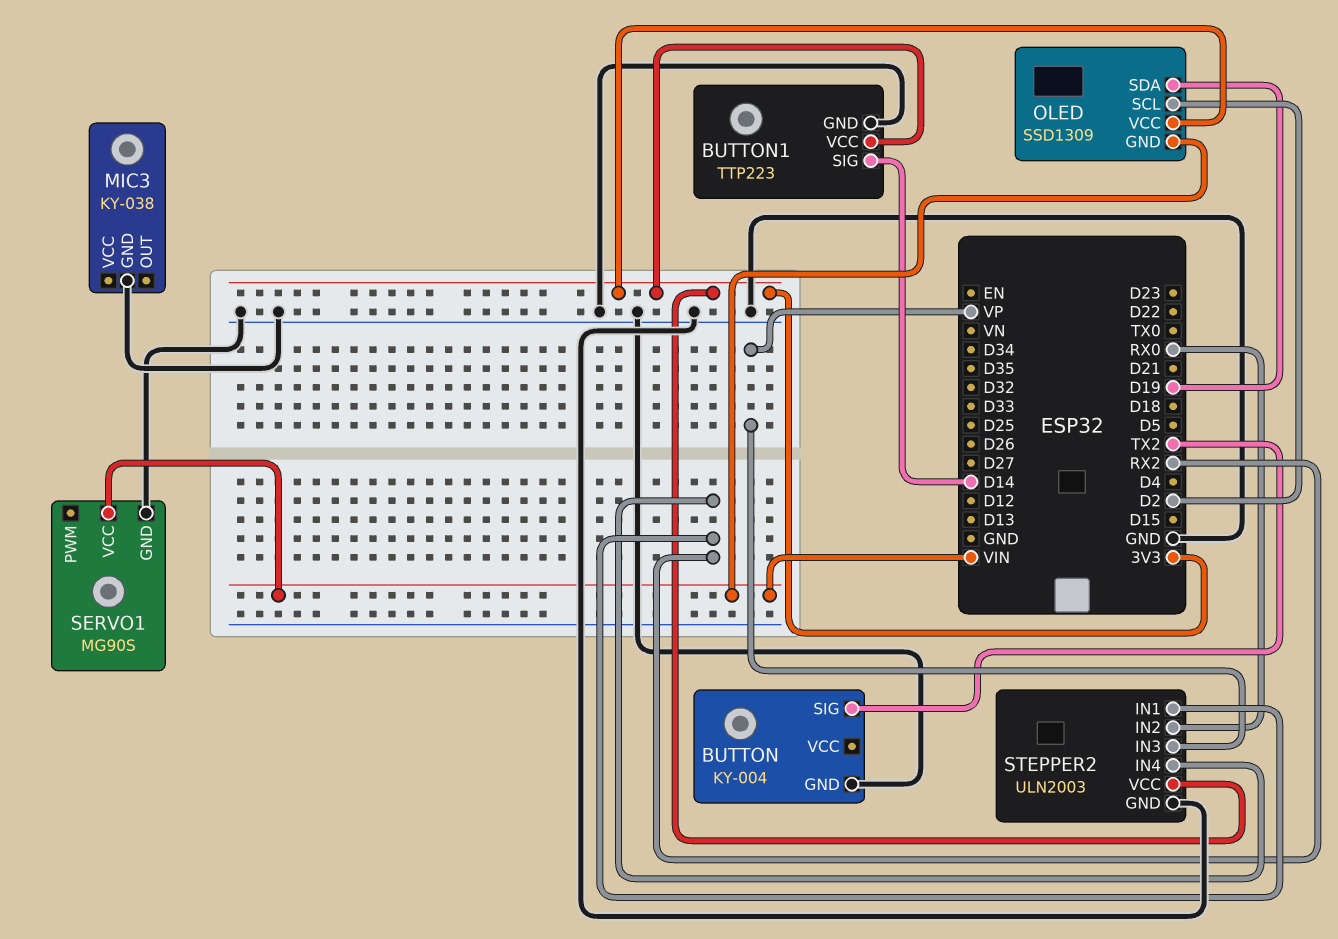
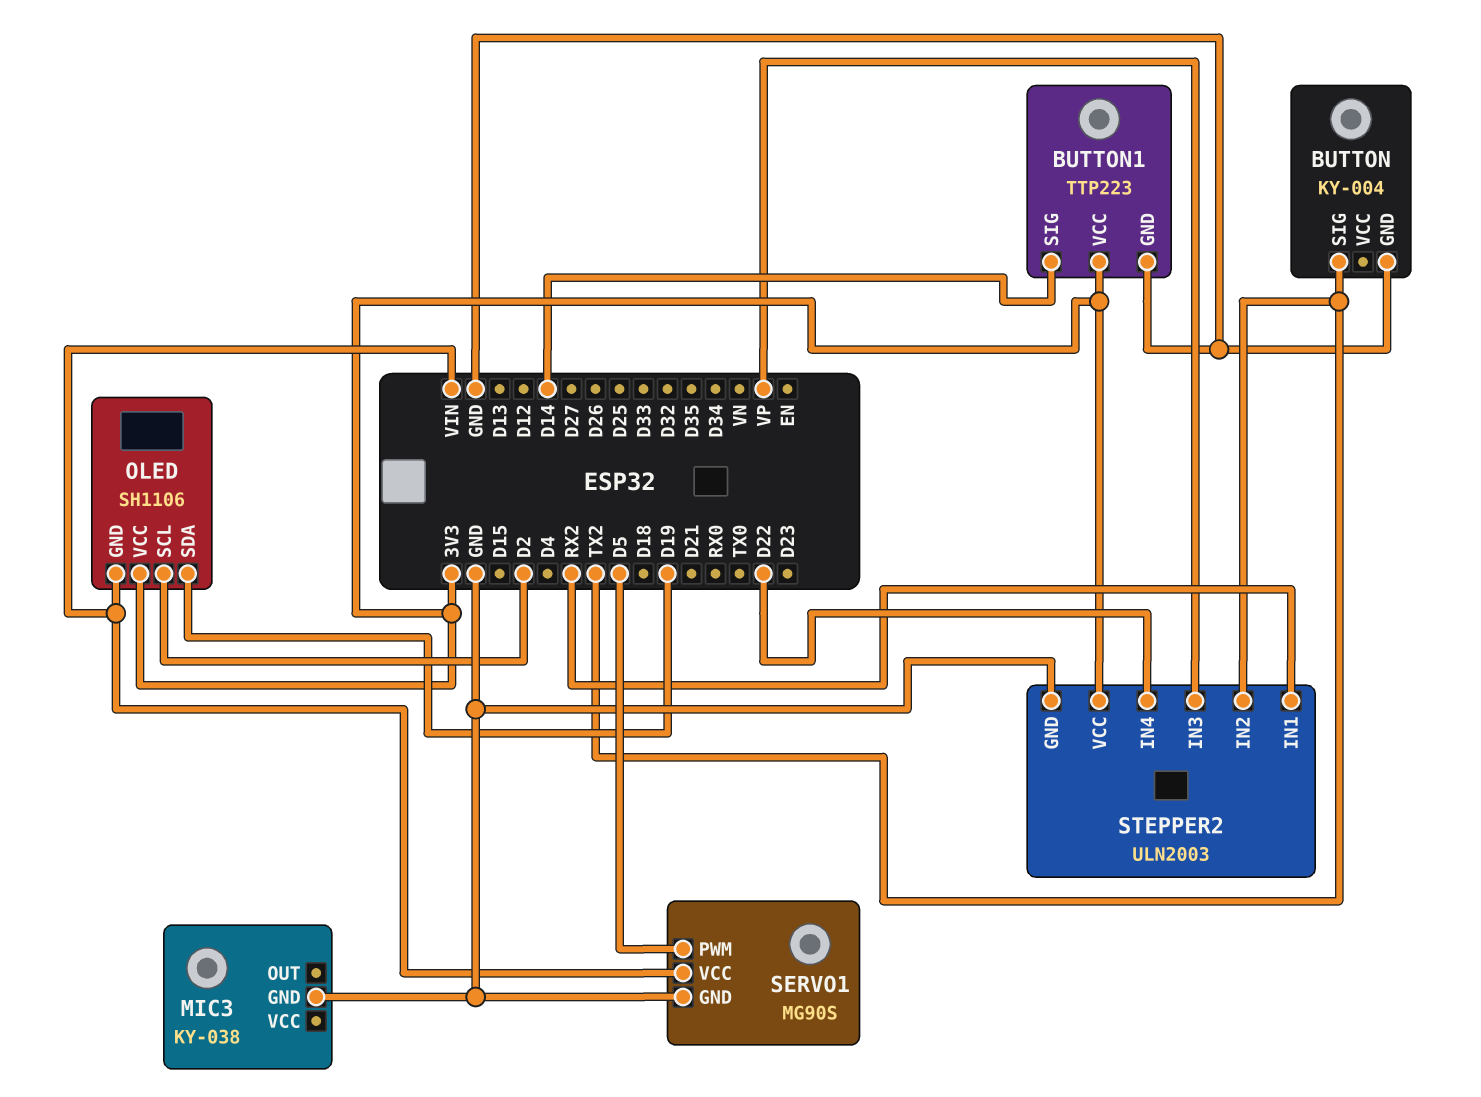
OLED: SSD1309 -> SH1106
SERVO1 pin PWM: none -> D5
STEPPER2 pin IN2: RX0 -> TX2
STEPPER2 pin IN4: RX2 -> D22

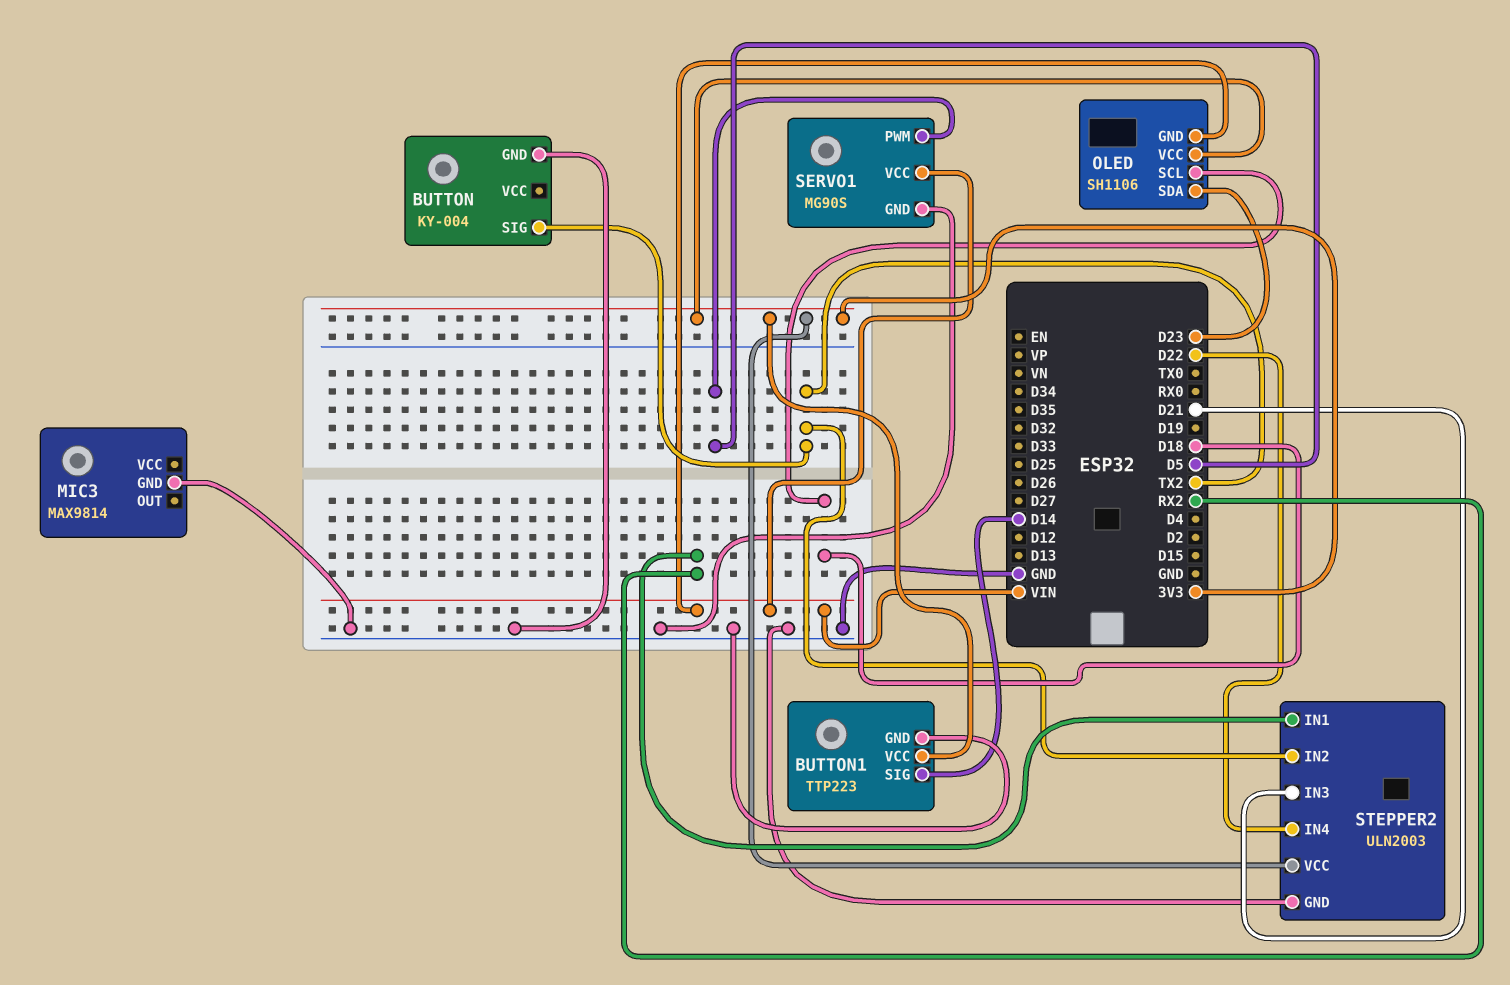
MIC3: KY-038 -> MAX9814
OLED pin SCL: D2 -> D18
OLED pin SDA: D19 -> D23
STEPPER2 pin IN3: VP -> D21

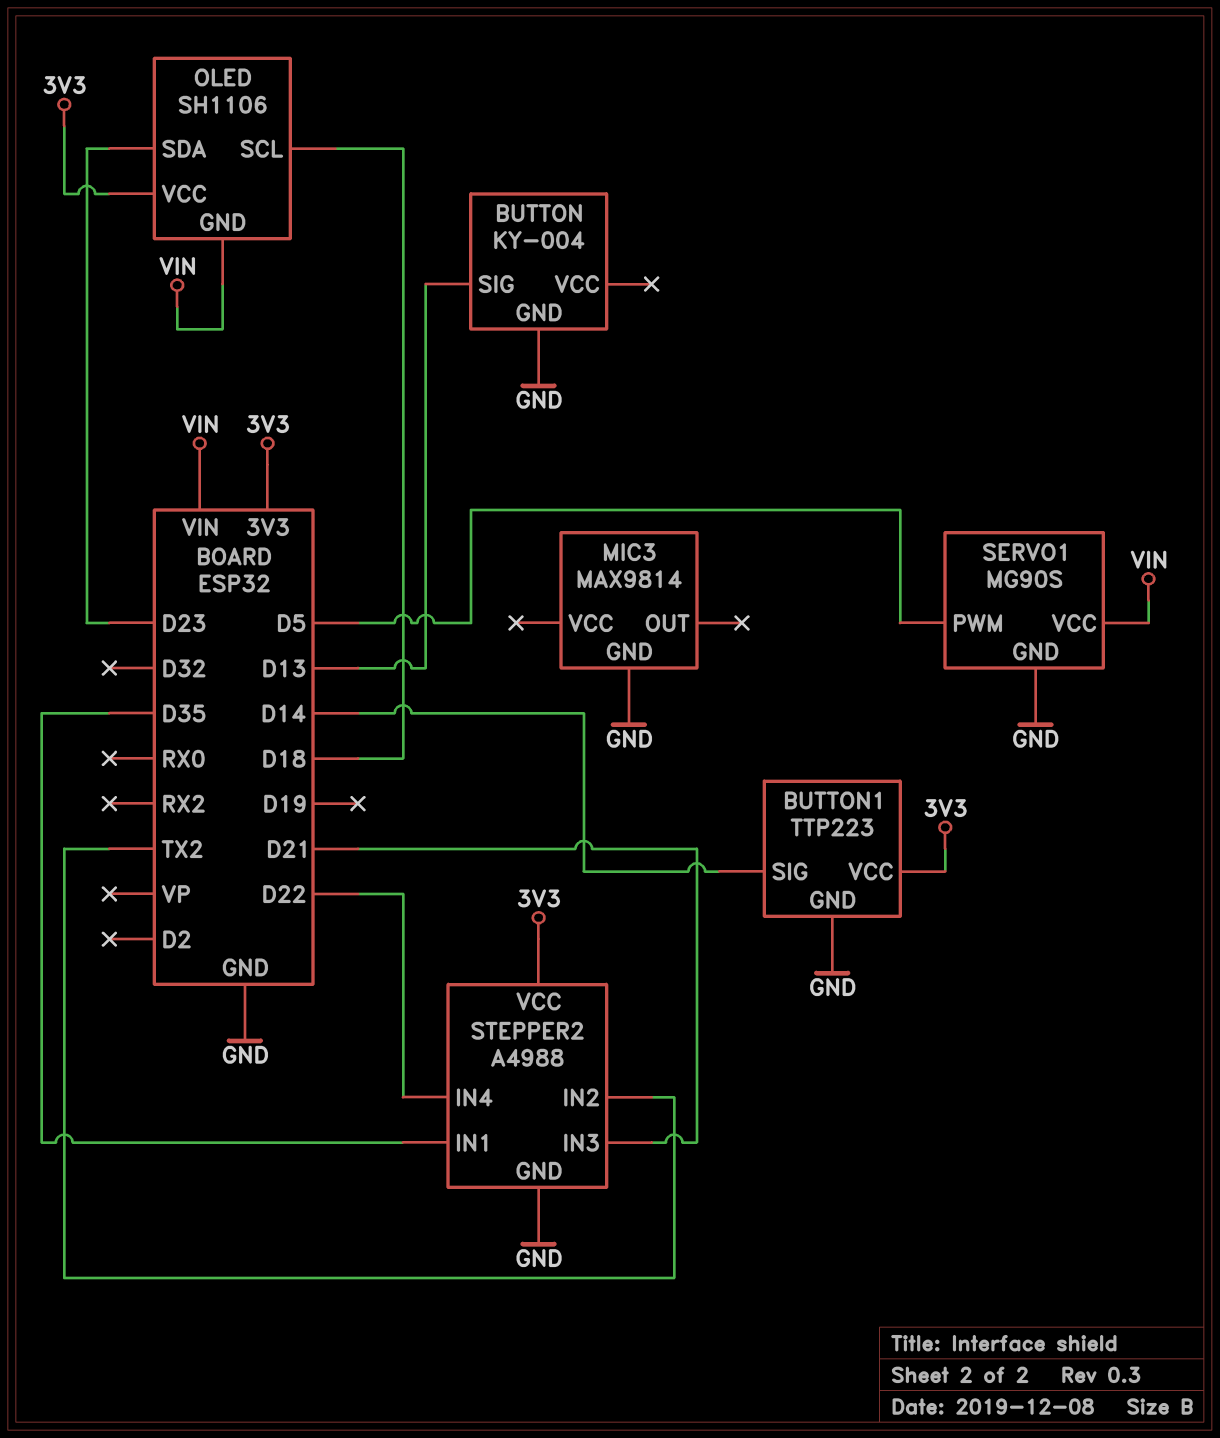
BUTTON pin SIG: TX2 -> D13
STEPPER2: ULN2003 -> A4988
STEPPER2 pin IN1: RX2 -> D35

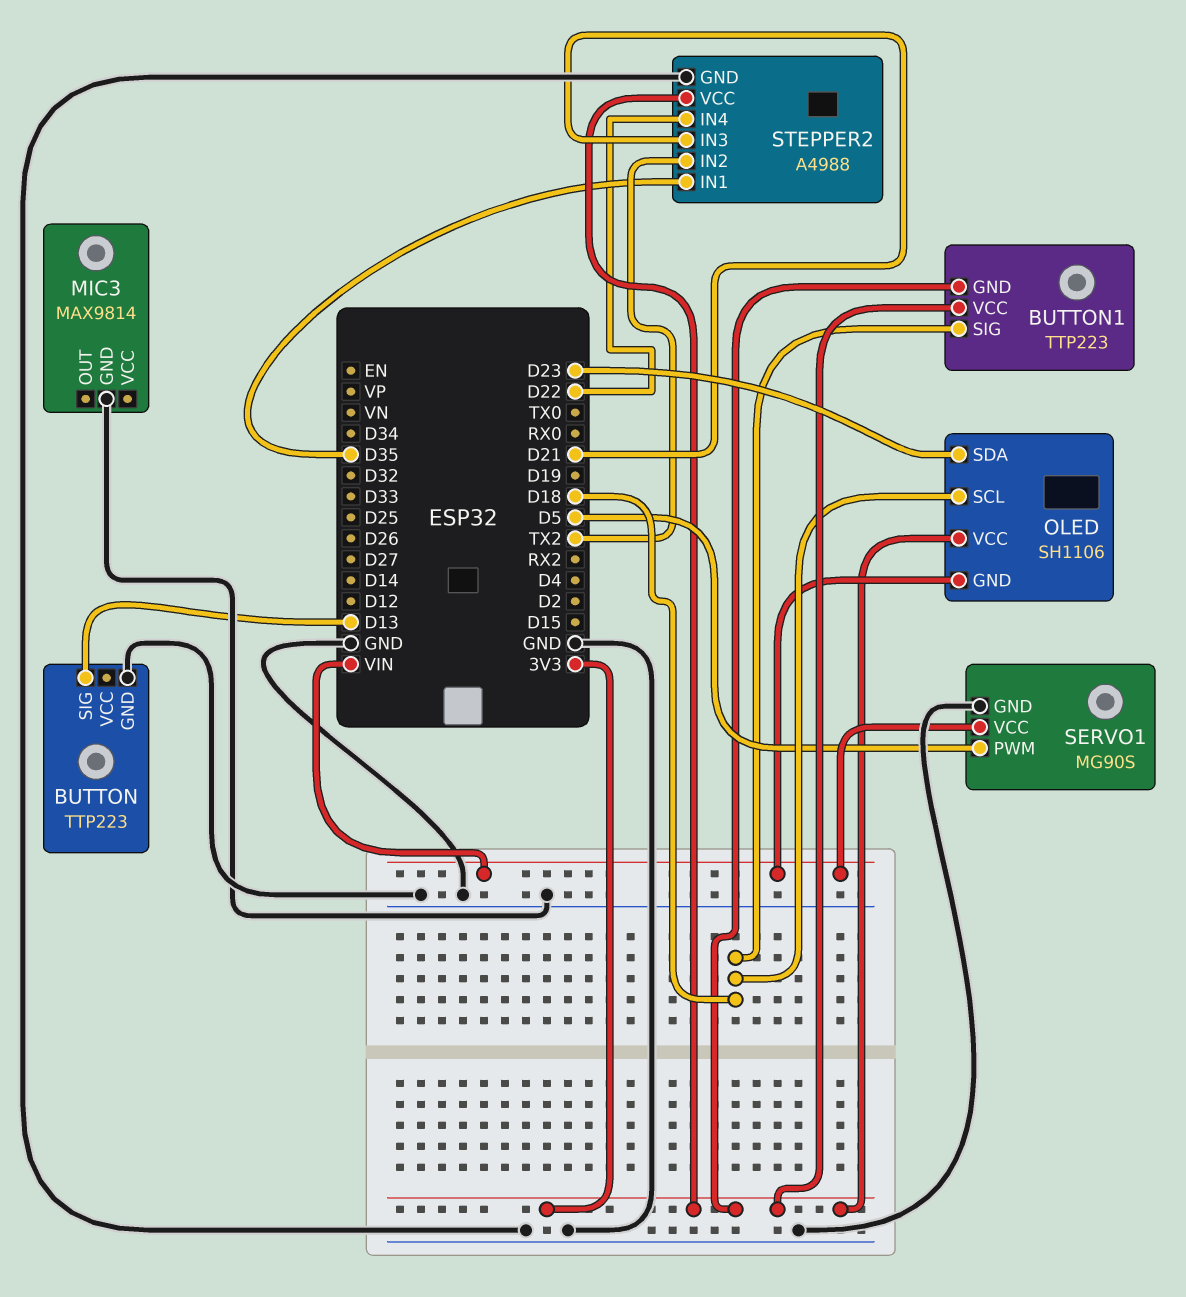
BUTTON: KY-004 -> TTP223
BUTTON1 pin GND: GND -> 3V3
BUTTON1 pin SIG: D14 -> D18

